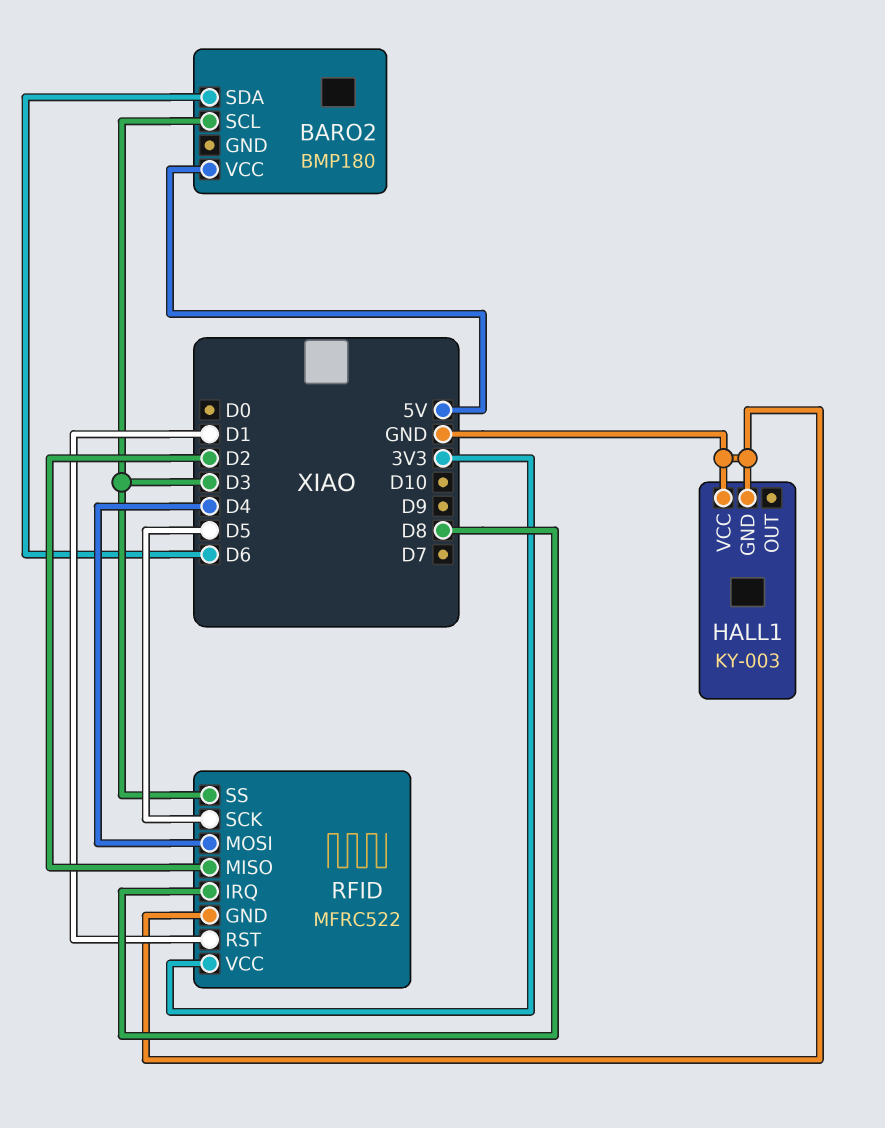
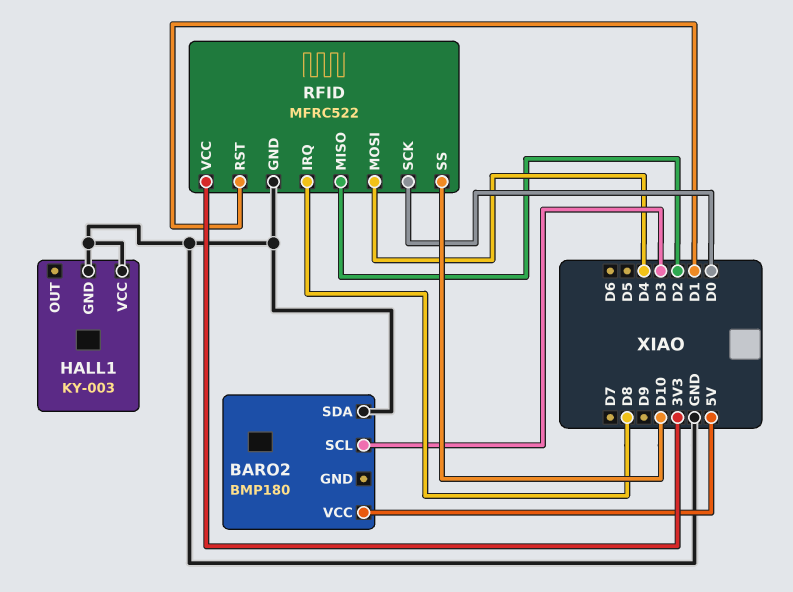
BARO2 pin SDA: D6 -> GND
RFID pin SCK: D5 -> D0
RFID pin SS: D3 -> D10

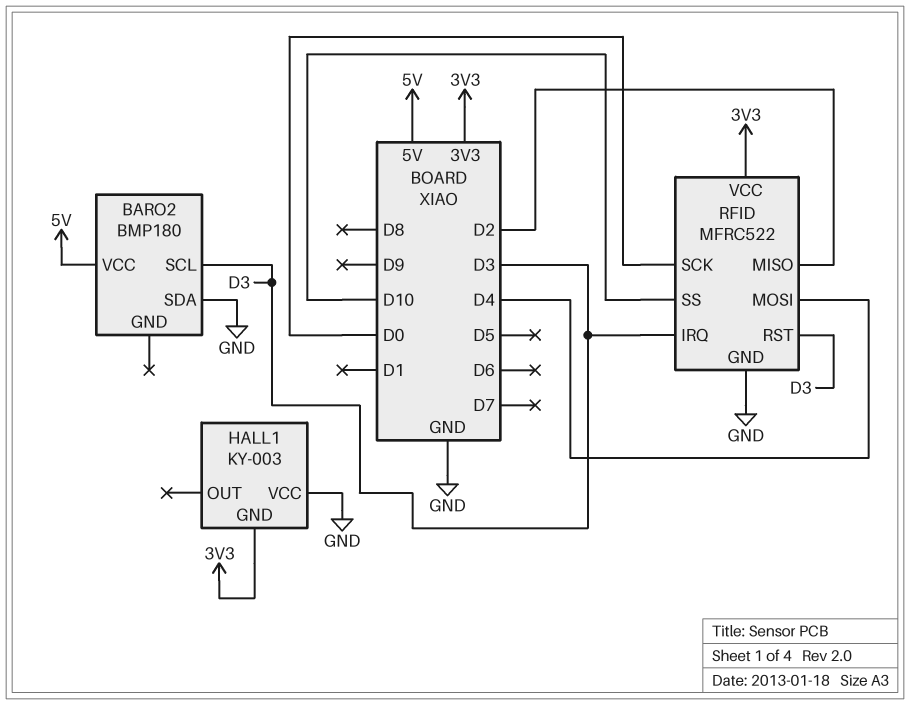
HALL1 pin GND: GND -> 3V3
RFID pin IRQ: D8 -> D3
RFID pin RST: D1 -> D3

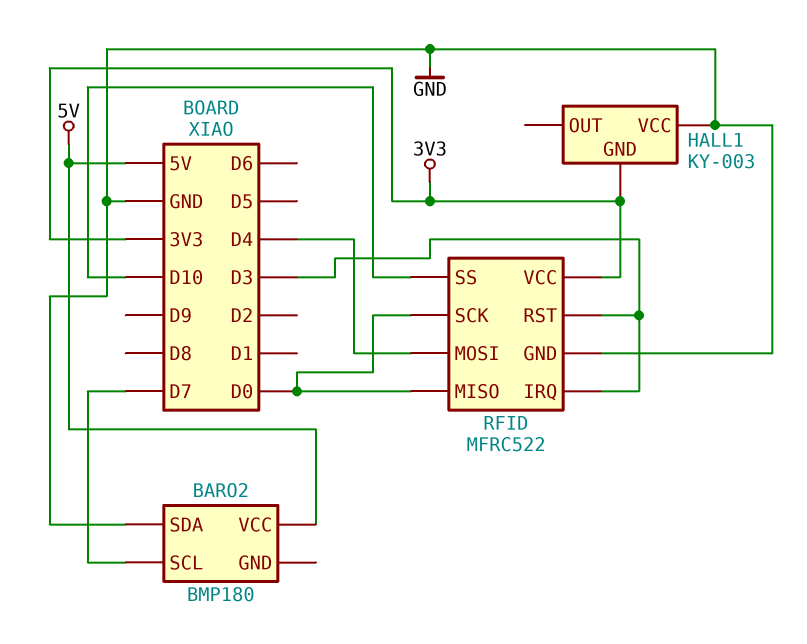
BARO2 pin SCL: D3 -> D7
RFID pin MISO: D2 -> D0

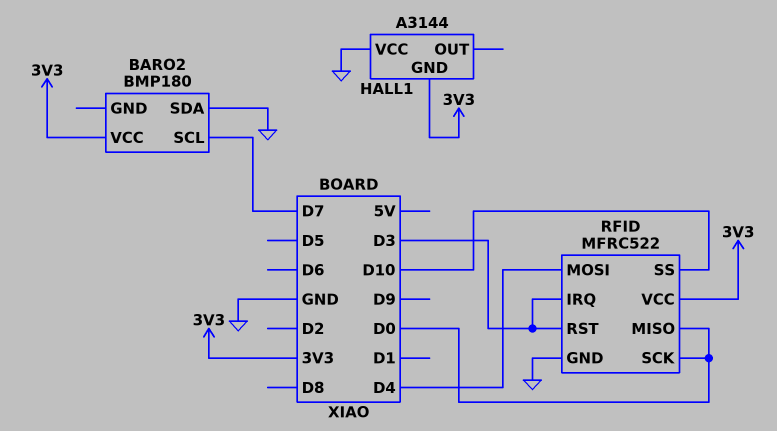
BARO2 pin VCC: 5V -> 3V3
HALL1: KY-003 -> A3144

